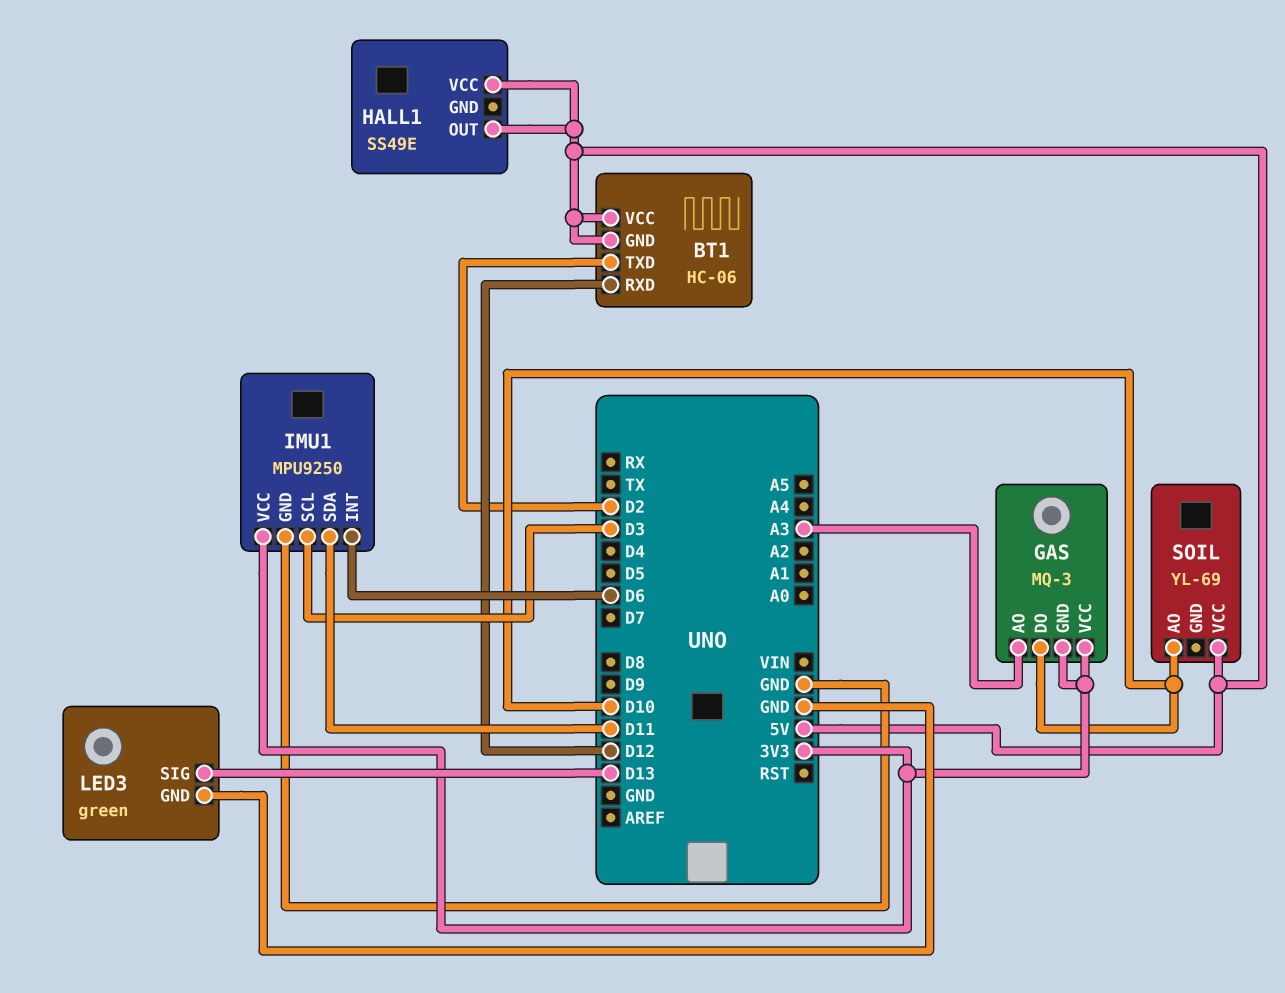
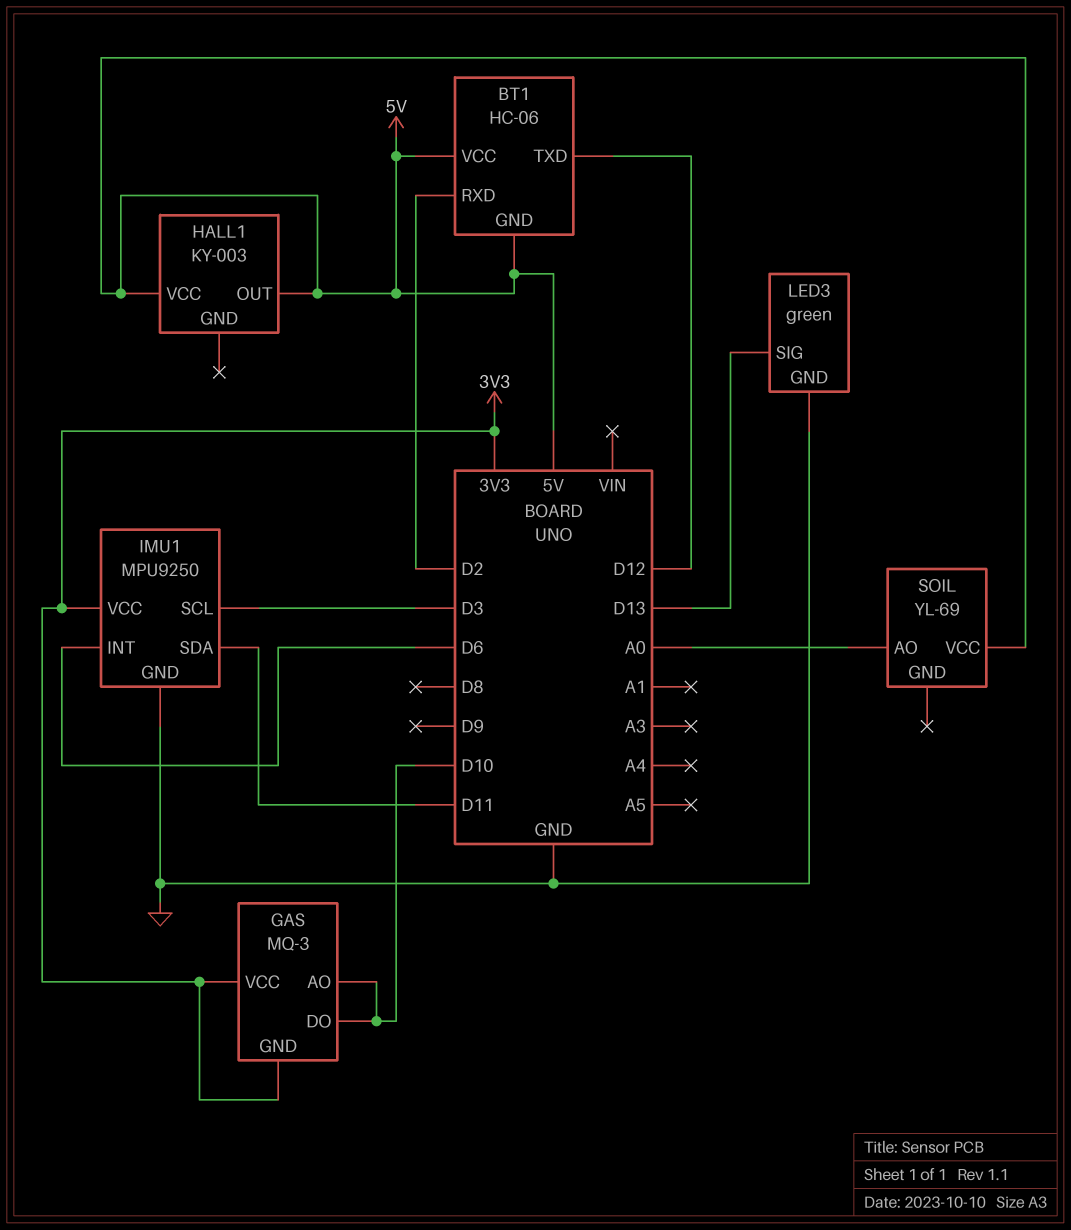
BT1 pin RXD: D12 -> D2
BT1 pin TXD: D2 -> D12
GAS pin AO: A3 -> D10
HALL1: SS49E -> KY-003
SOIL pin AO: D10 -> A0

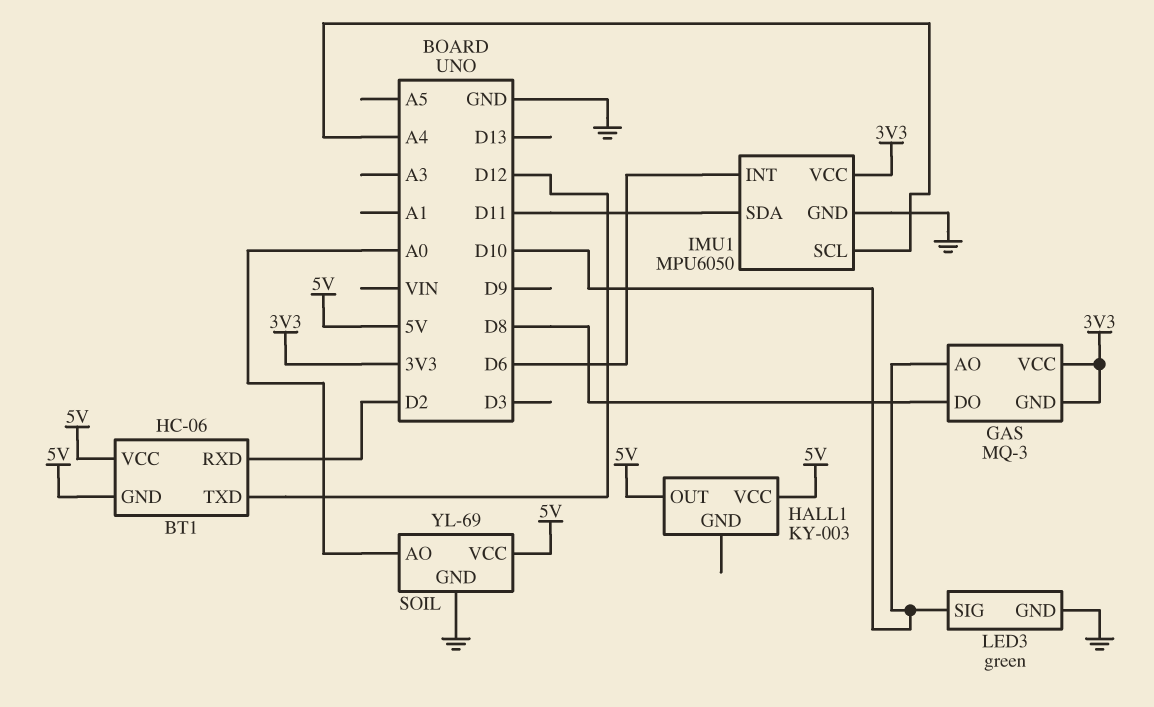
GAS pin DO: D10 -> D8
IMU1: MPU9250 -> MPU6050
IMU1 pin SCL: D3 -> A4
LED3 pin SIG: D13 -> D10
SOIL pin GND: none -> GND

